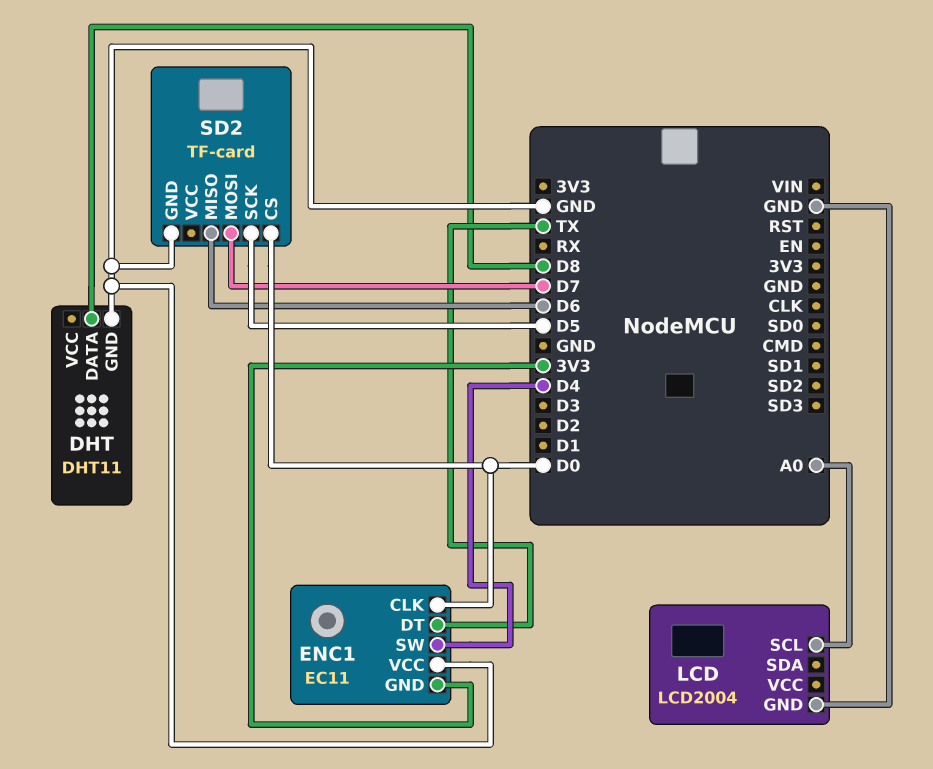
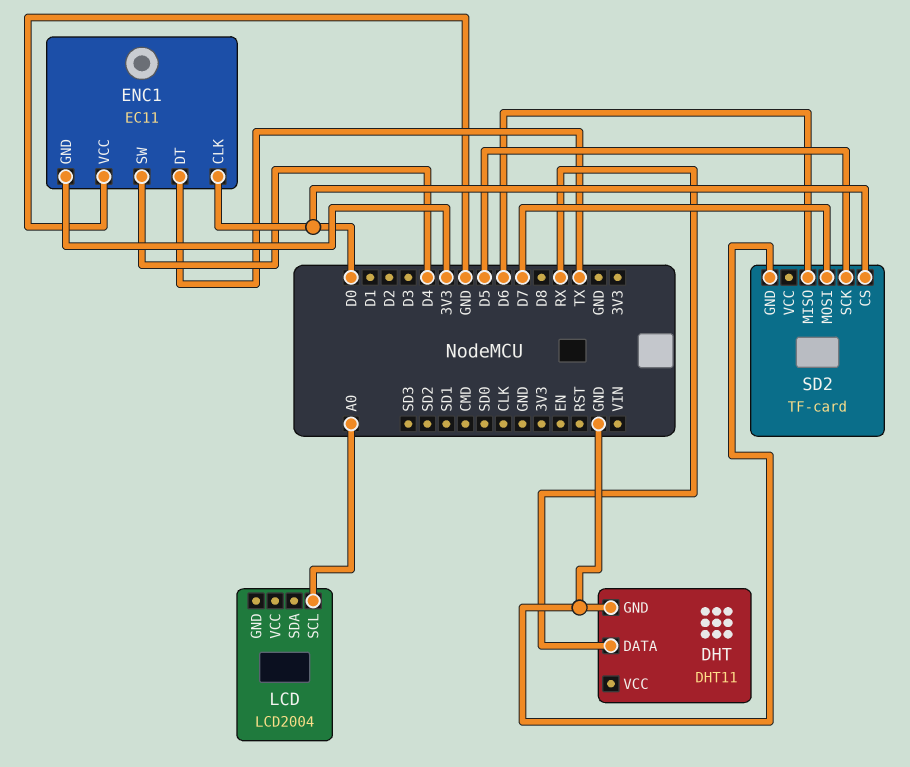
DHT pin DATA: D8 -> RX
LCD pin GND: GND -> none

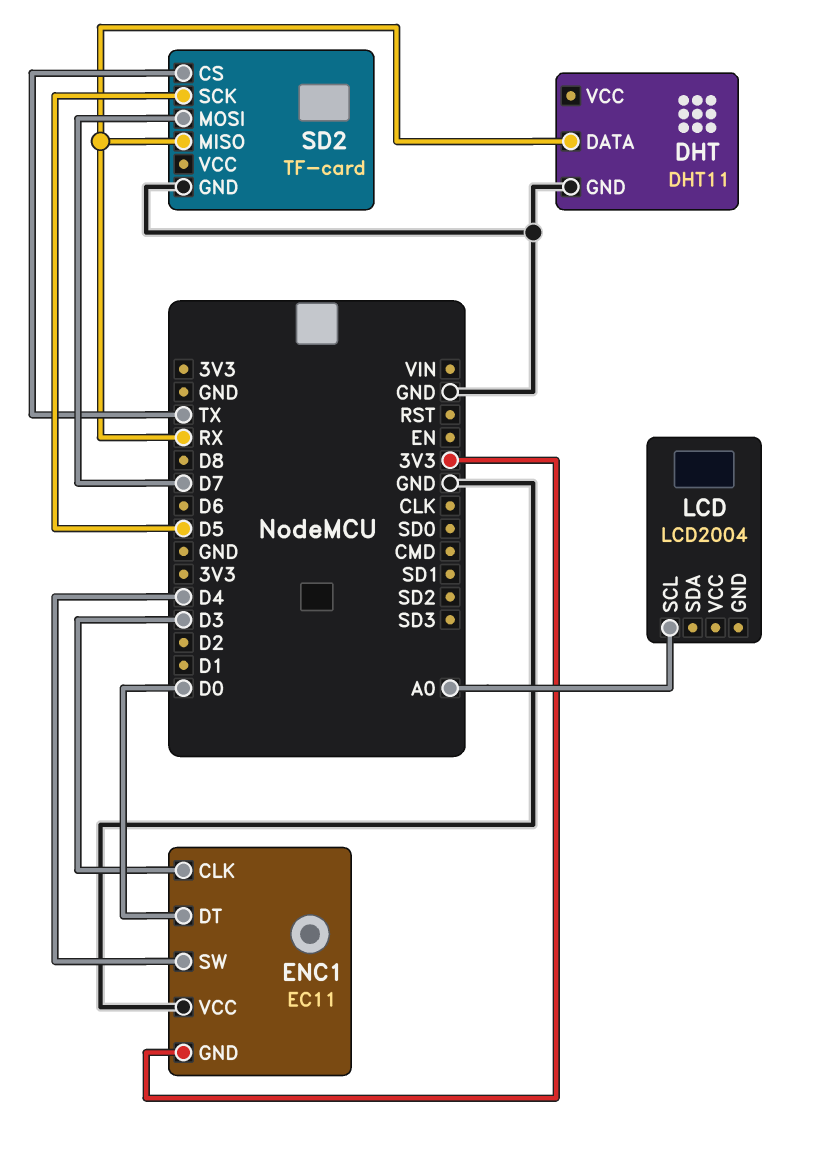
ENC1 pin CLK: D0 -> D3
ENC1 pin DT: TX -> D0
SD2 pin CS: D0 -> TX
SD2 pin MISO: D6 -> RX

